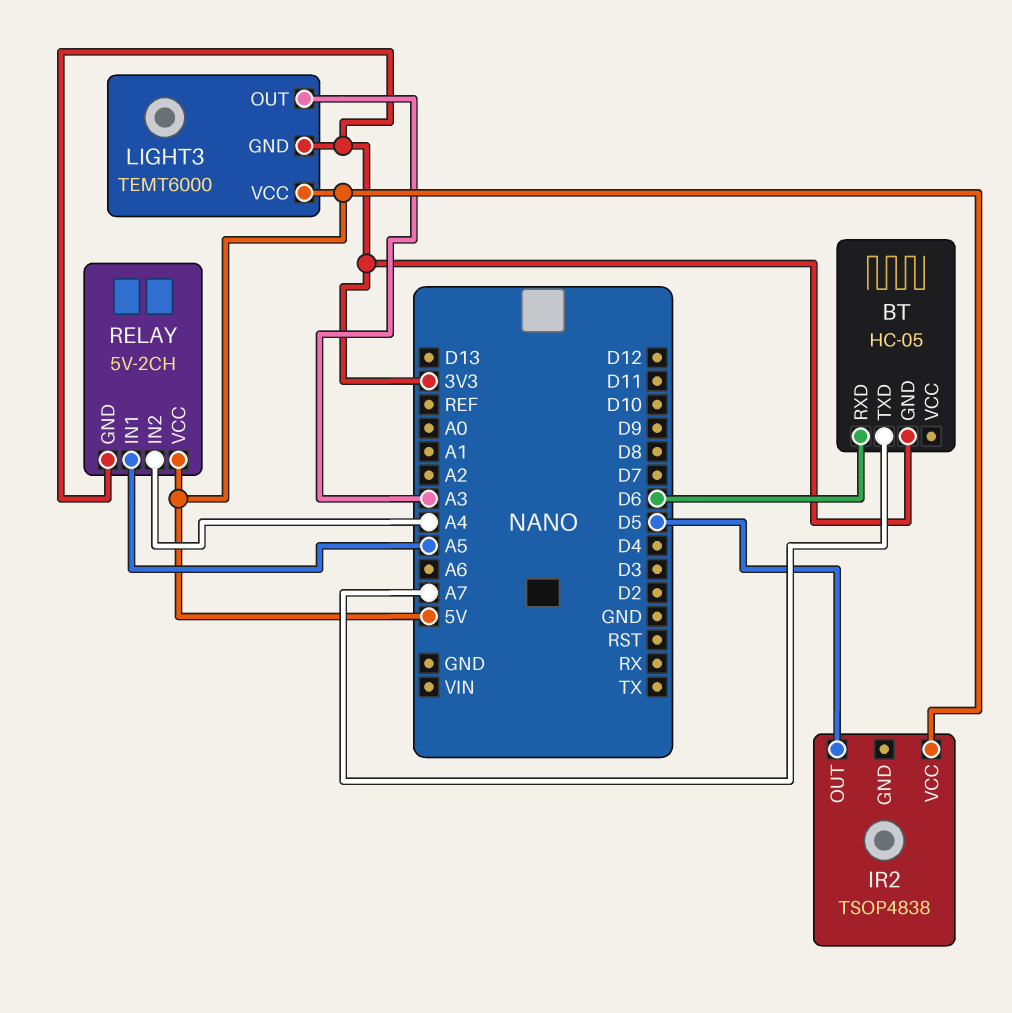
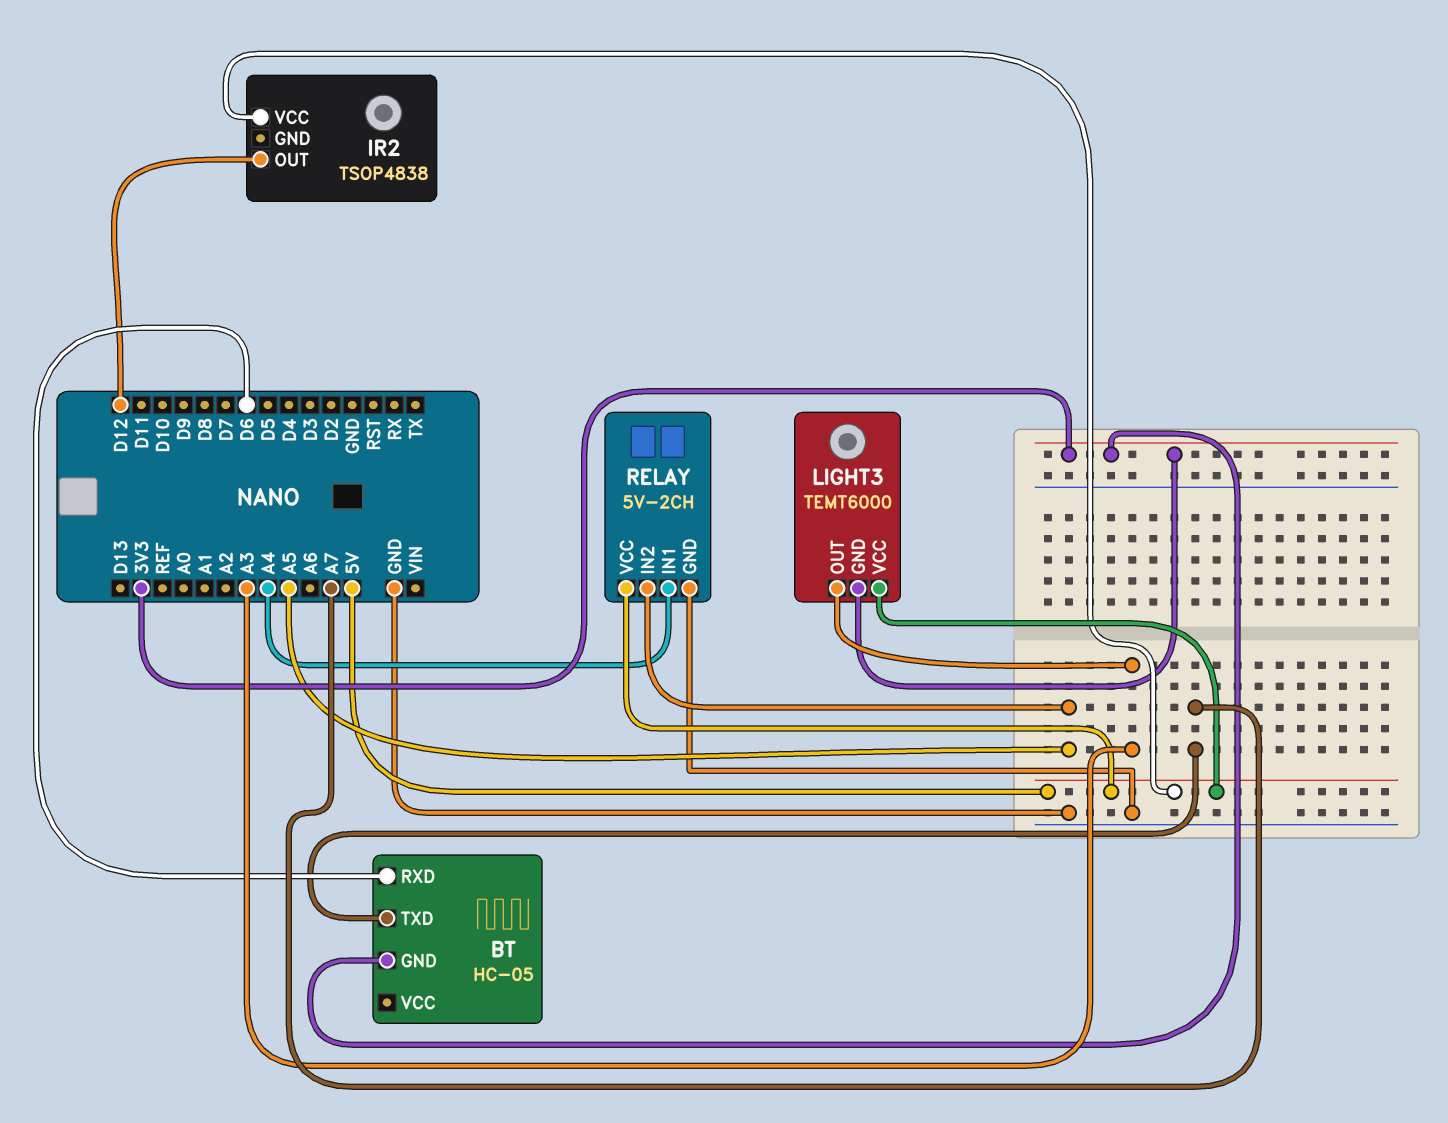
IR2 pin OUT: D5 -> D12
RELAY pin GND: 3V3 -> GND
RELAY pin IN1: A5 -> A4
RELAY pin IN2: A4 -> A5

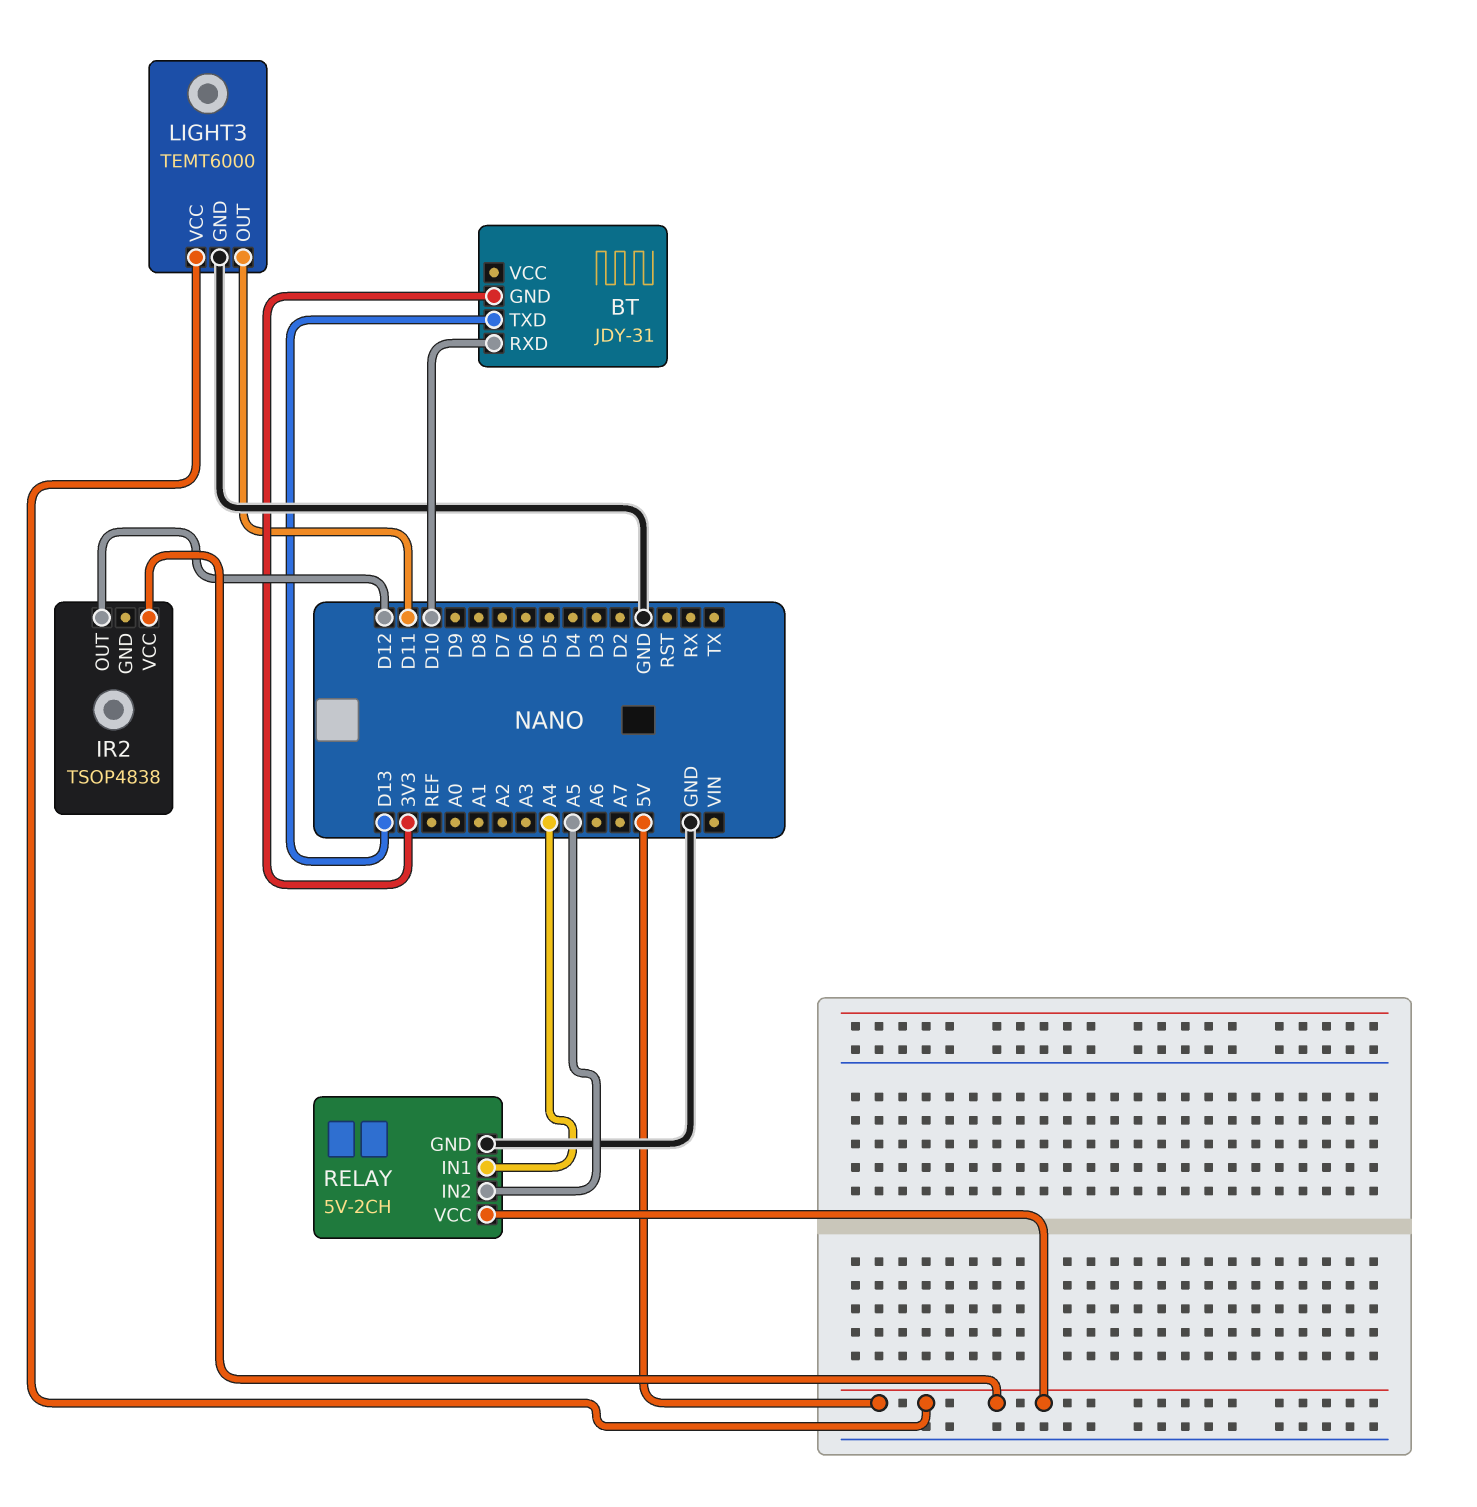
BT: HC-05 -> JDY-31
BT pin RXD: D6 -> D10
BT pin TXD: A7 -> D13
LIGHT3 pin GND: 3V3 -> GND
LIGHT3 pin OUT: A3 -> D11

